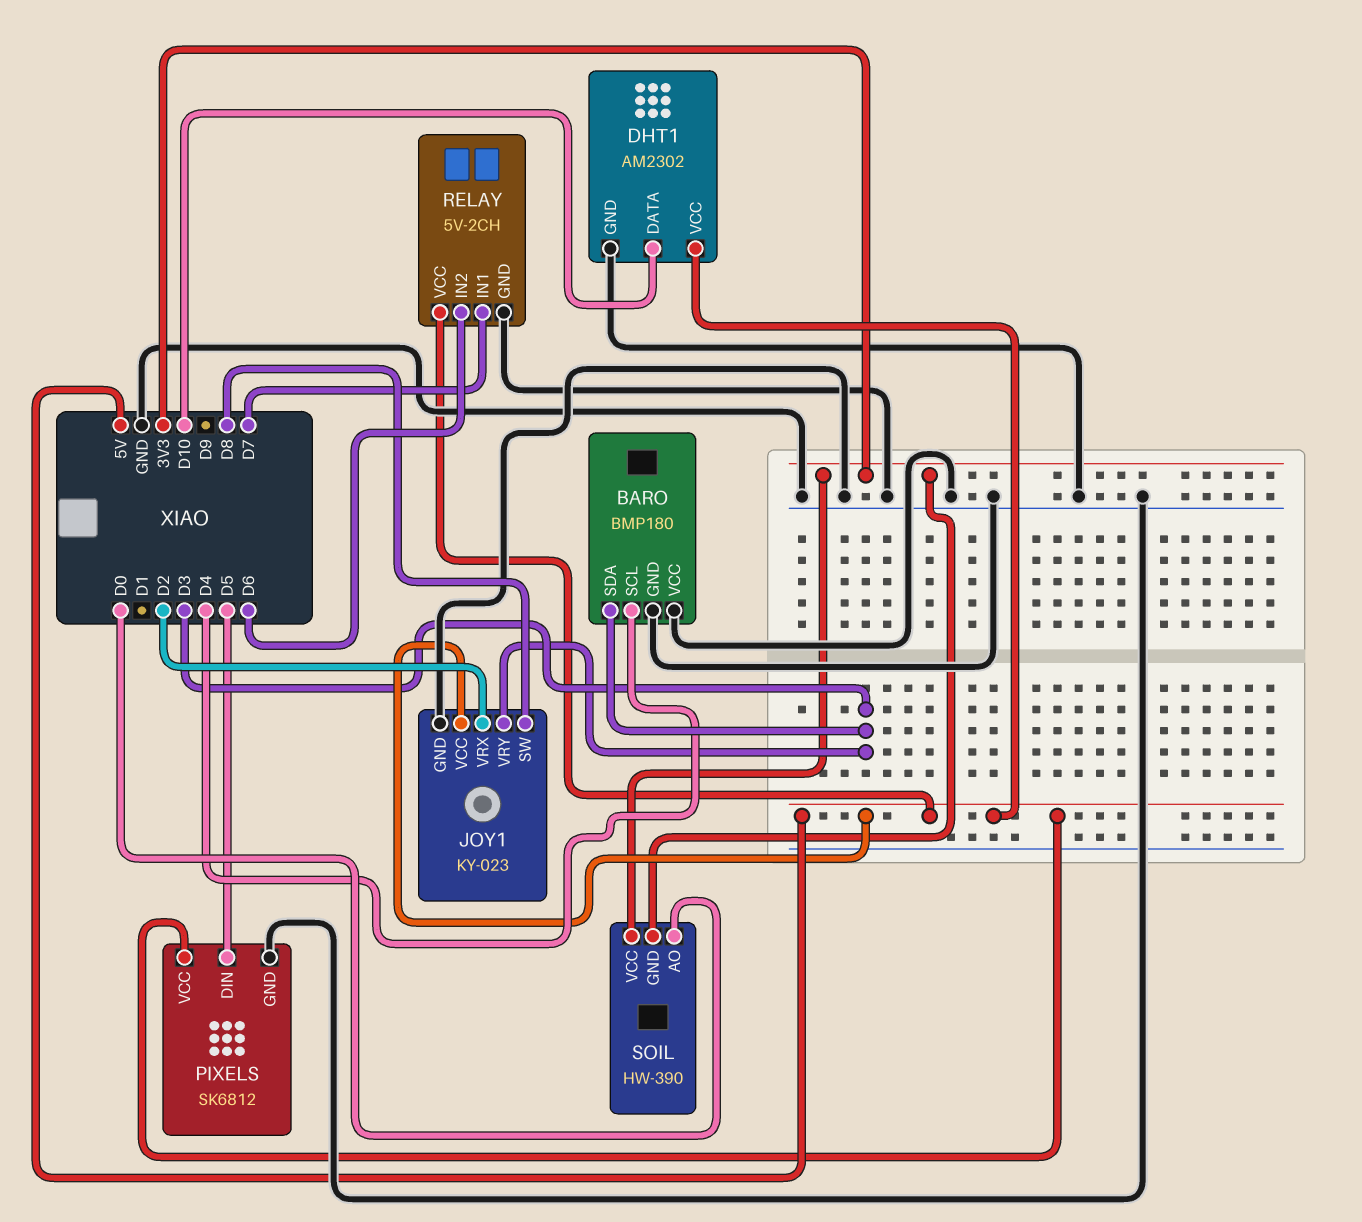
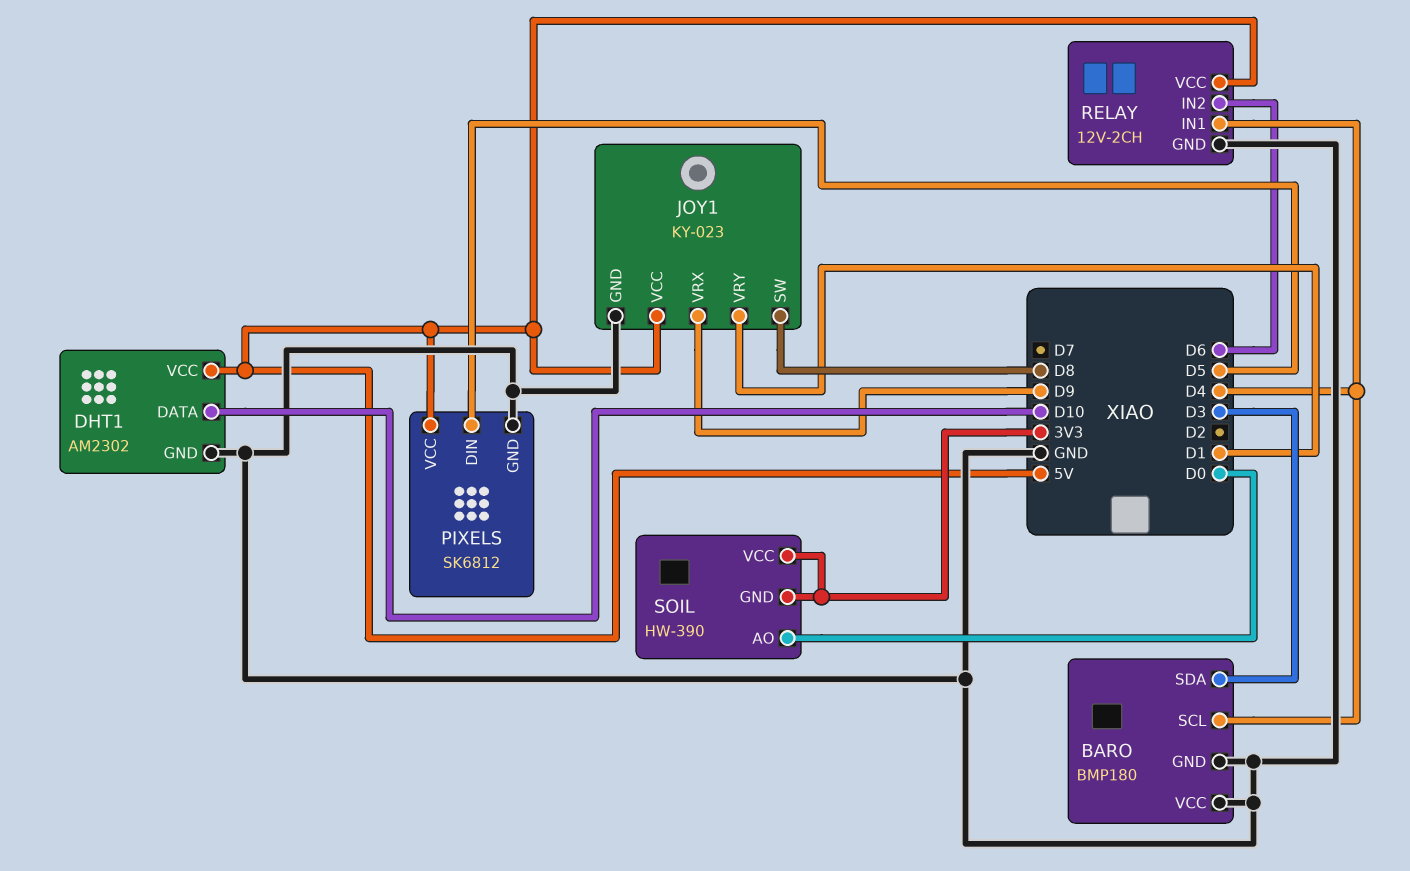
JOY1 pin VRX: D2 -> D9
JOY1 pin VRY: D3 -> D1
RELAY: 5V-2CH -> 12V-2CH
RELAY pin IN1: D7 -> D4

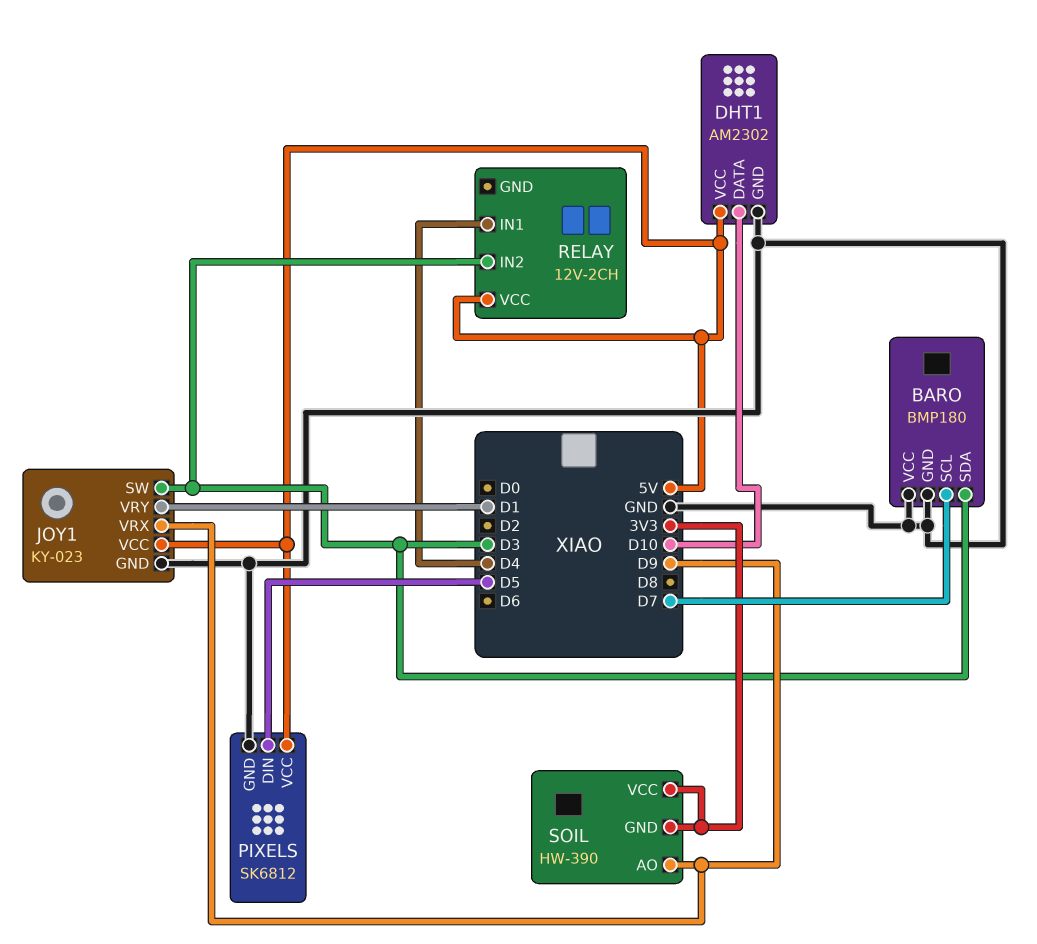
BARO pin SCL: D4 -> D7
JOY1 pin SW: D8 -> D3
RELAY pin GND: GND -> none
RELAY pin IN2: D6 -> D3
SOIL pin AO: D0 -> D9

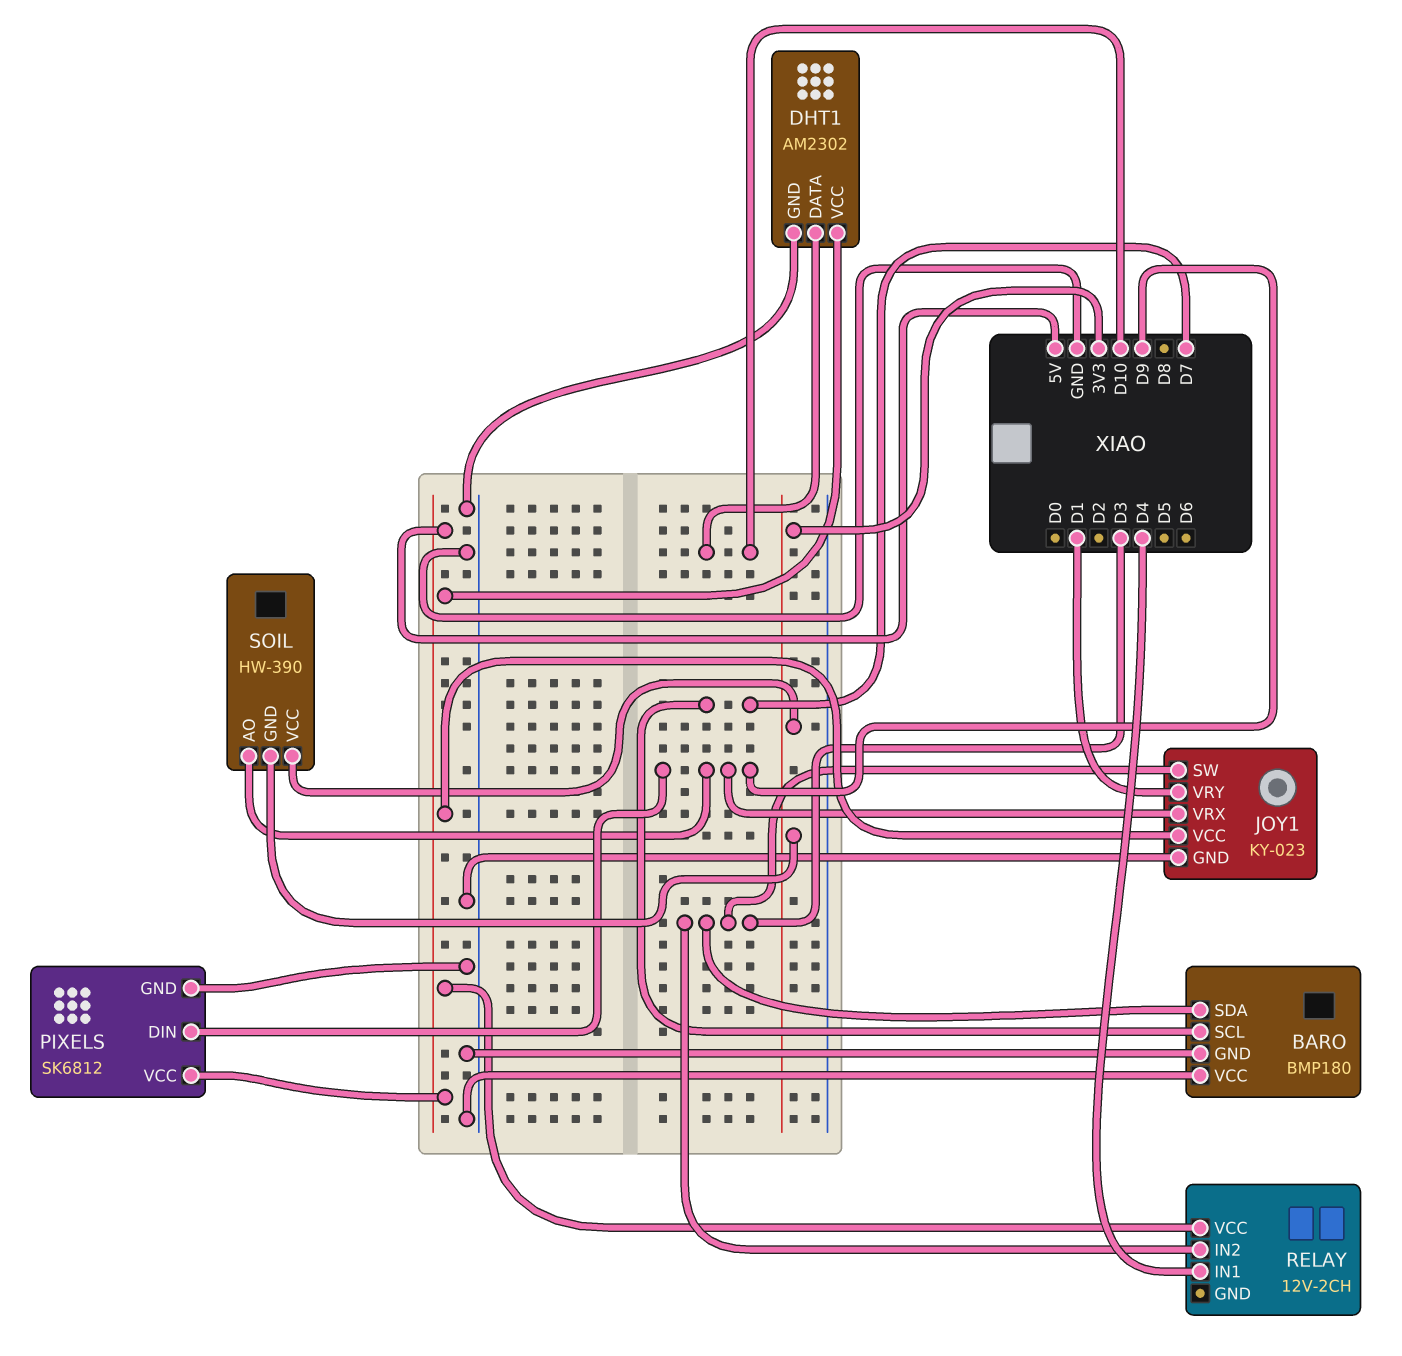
PIXELS pin DIN: D5 -> D9

